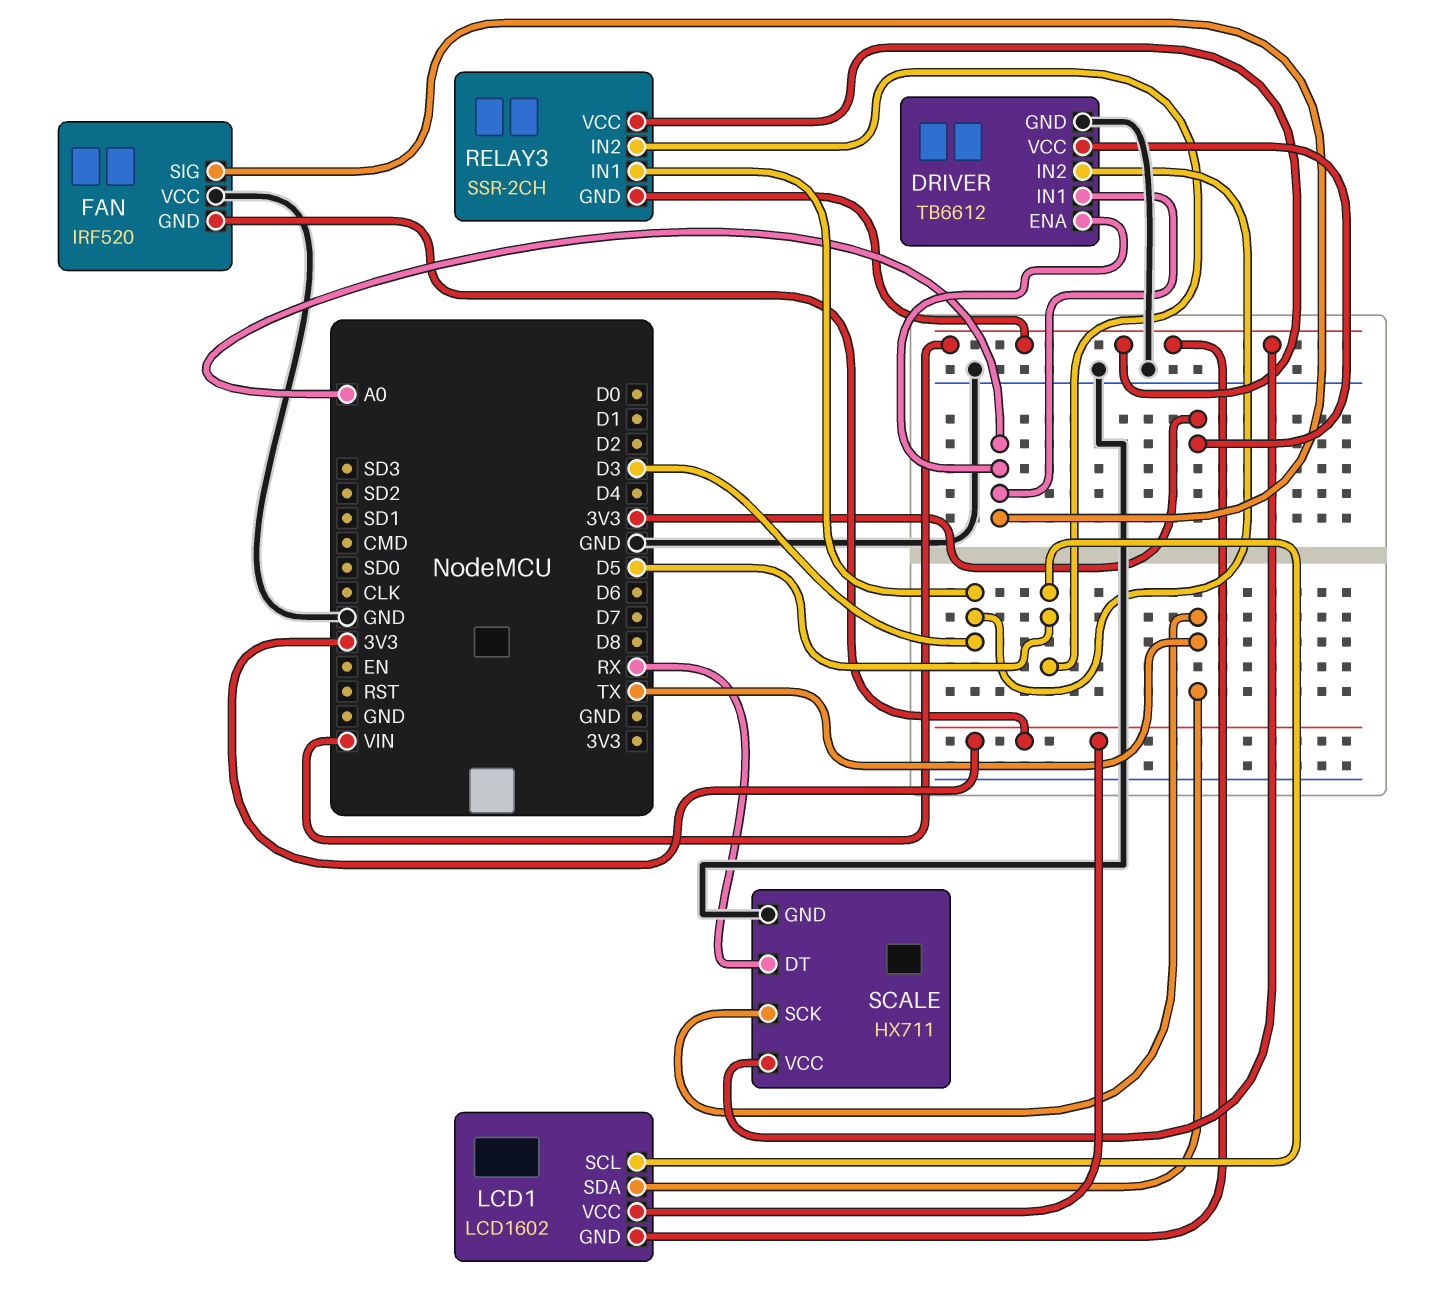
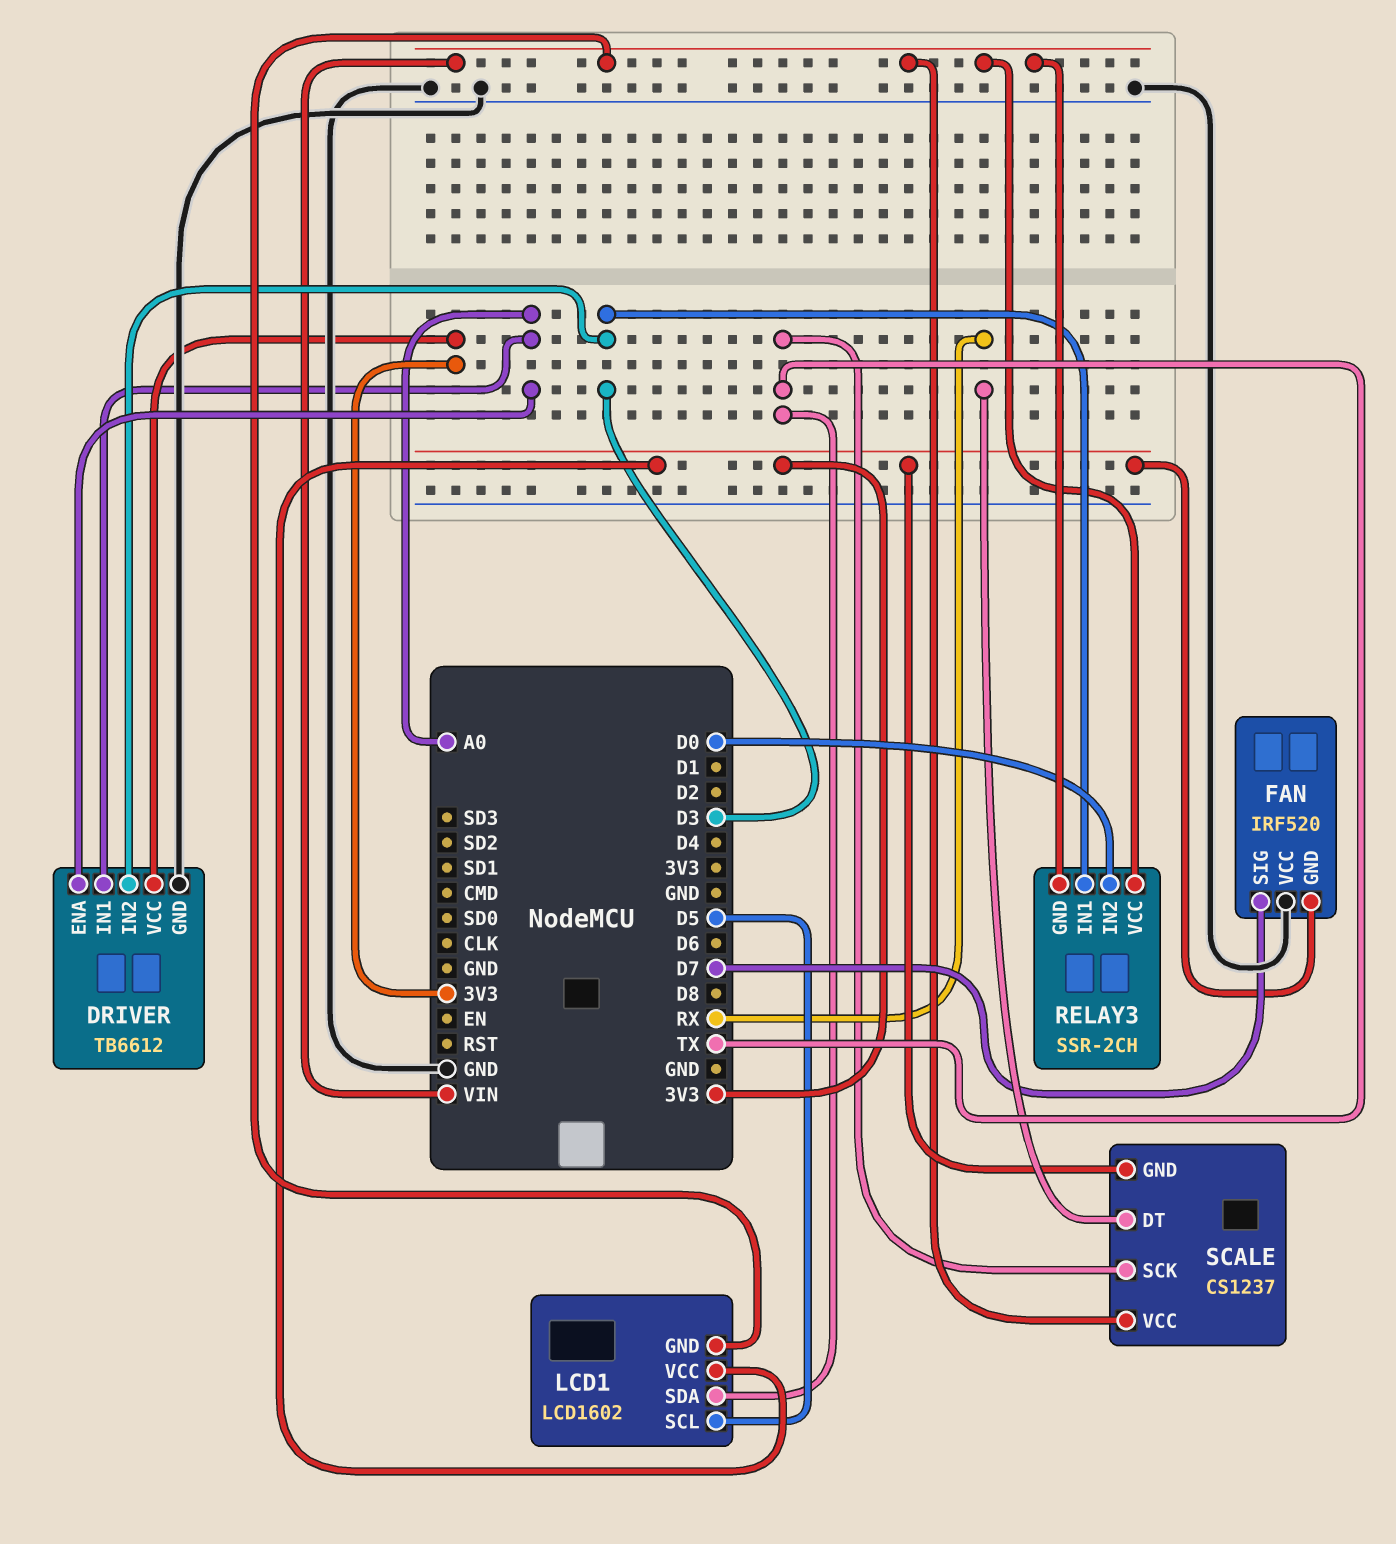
FAN pin SIG: A0 -> D7
RELAY3 pin IN2: D5 -> D0
SCALE: HX711 -> CS1237
SCALE pin GND: GND -> 3V3

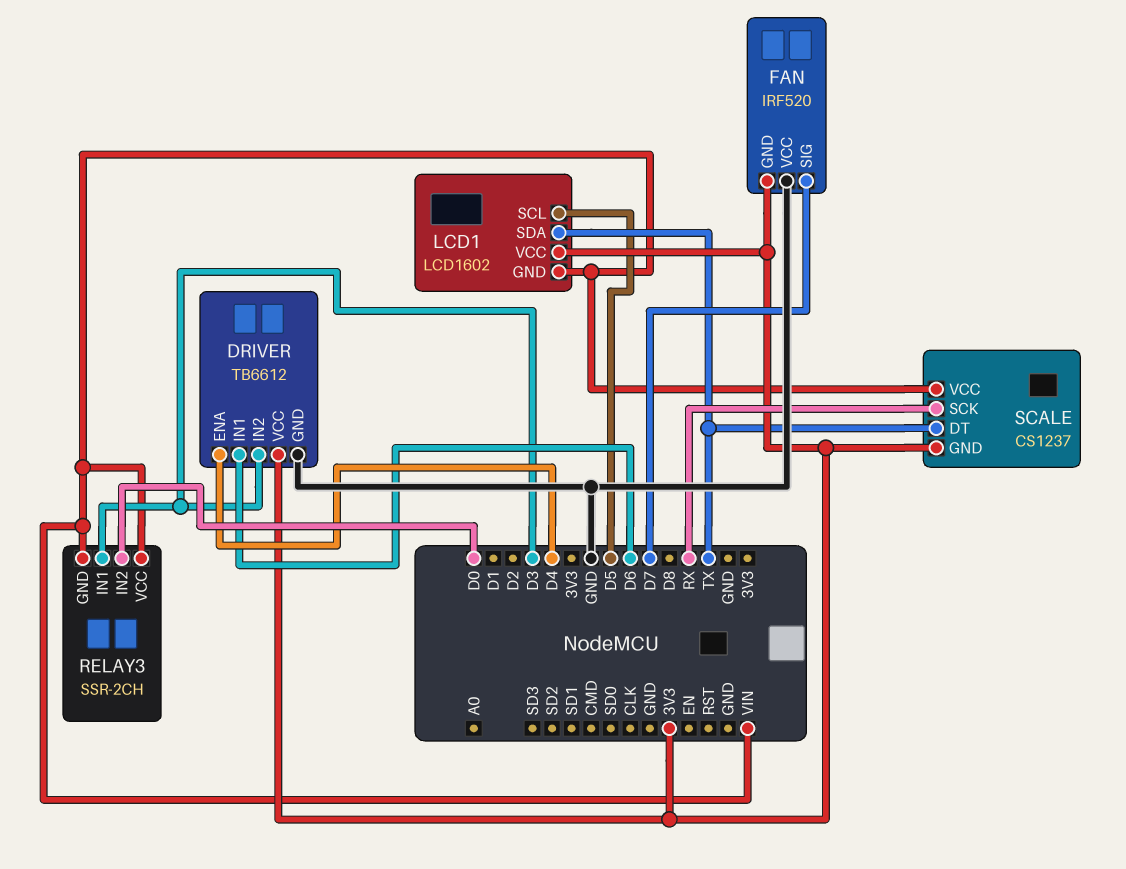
DRIVER pin ENA: A0 -> D4
DRIVER pin IN1: A0 -> D6
SCALE pin DT: RX -> TX
SCALE pin SCK: TX -> RX

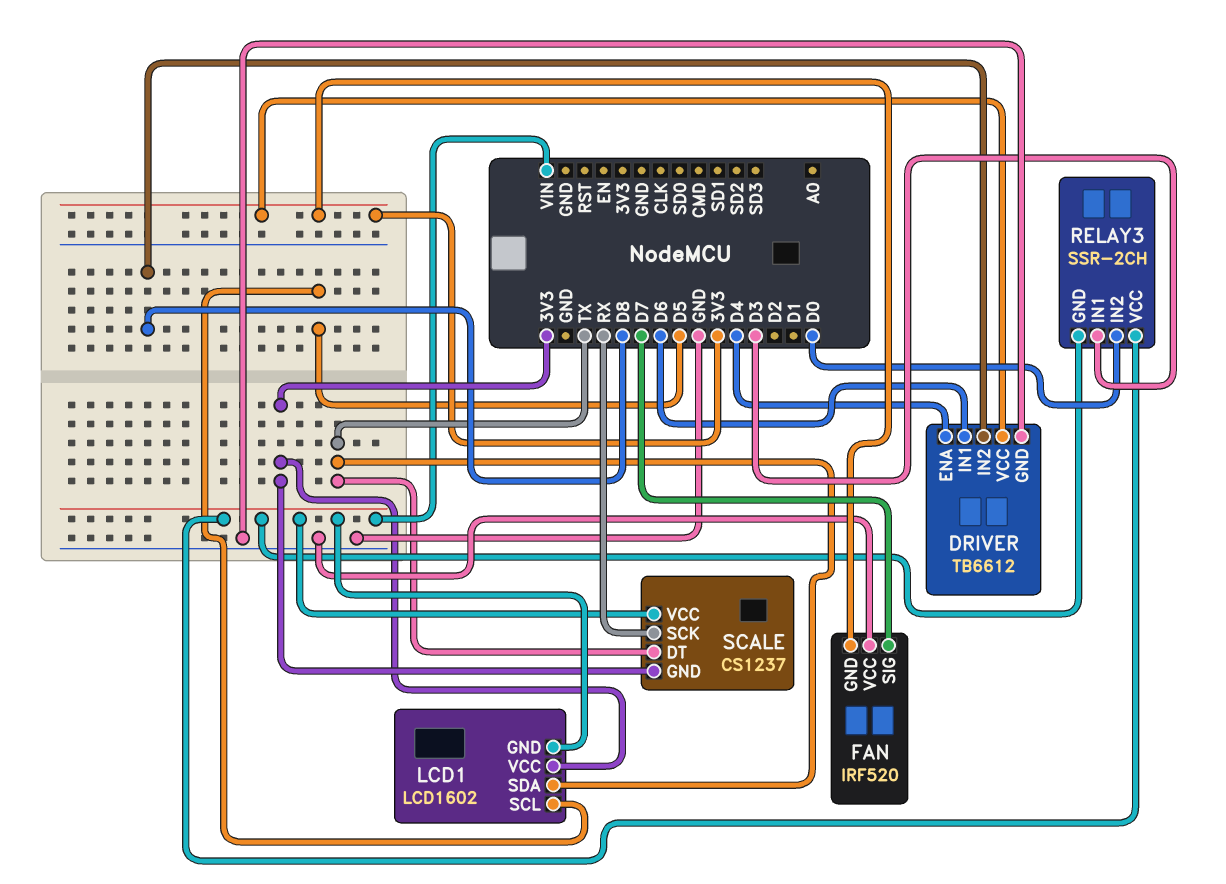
DRIVER pin IN2: D3 -> D8

